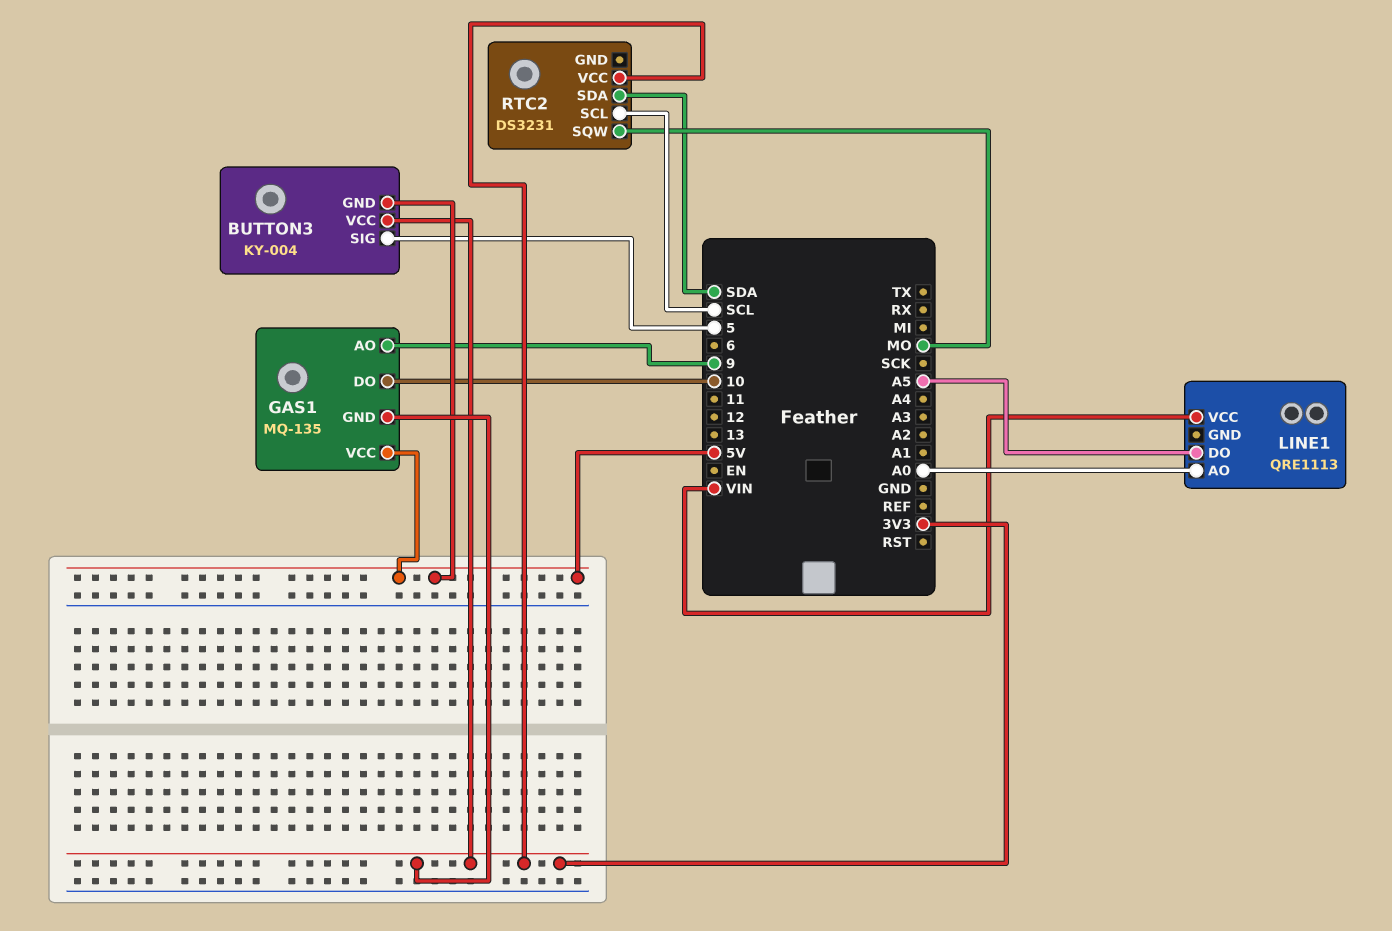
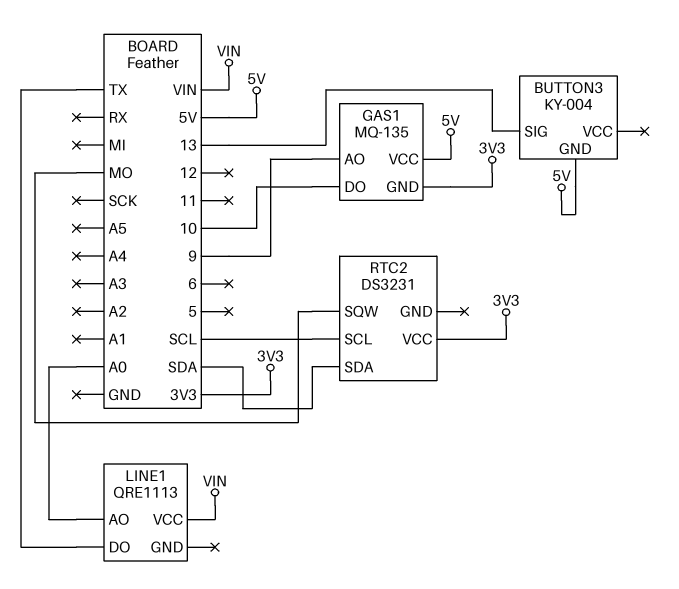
BUTTON3 pin SIG: 5 -> 13
BUTTON3 pin VCC: 3V3 -> none
LINE1 pin DO: A5 -> TX

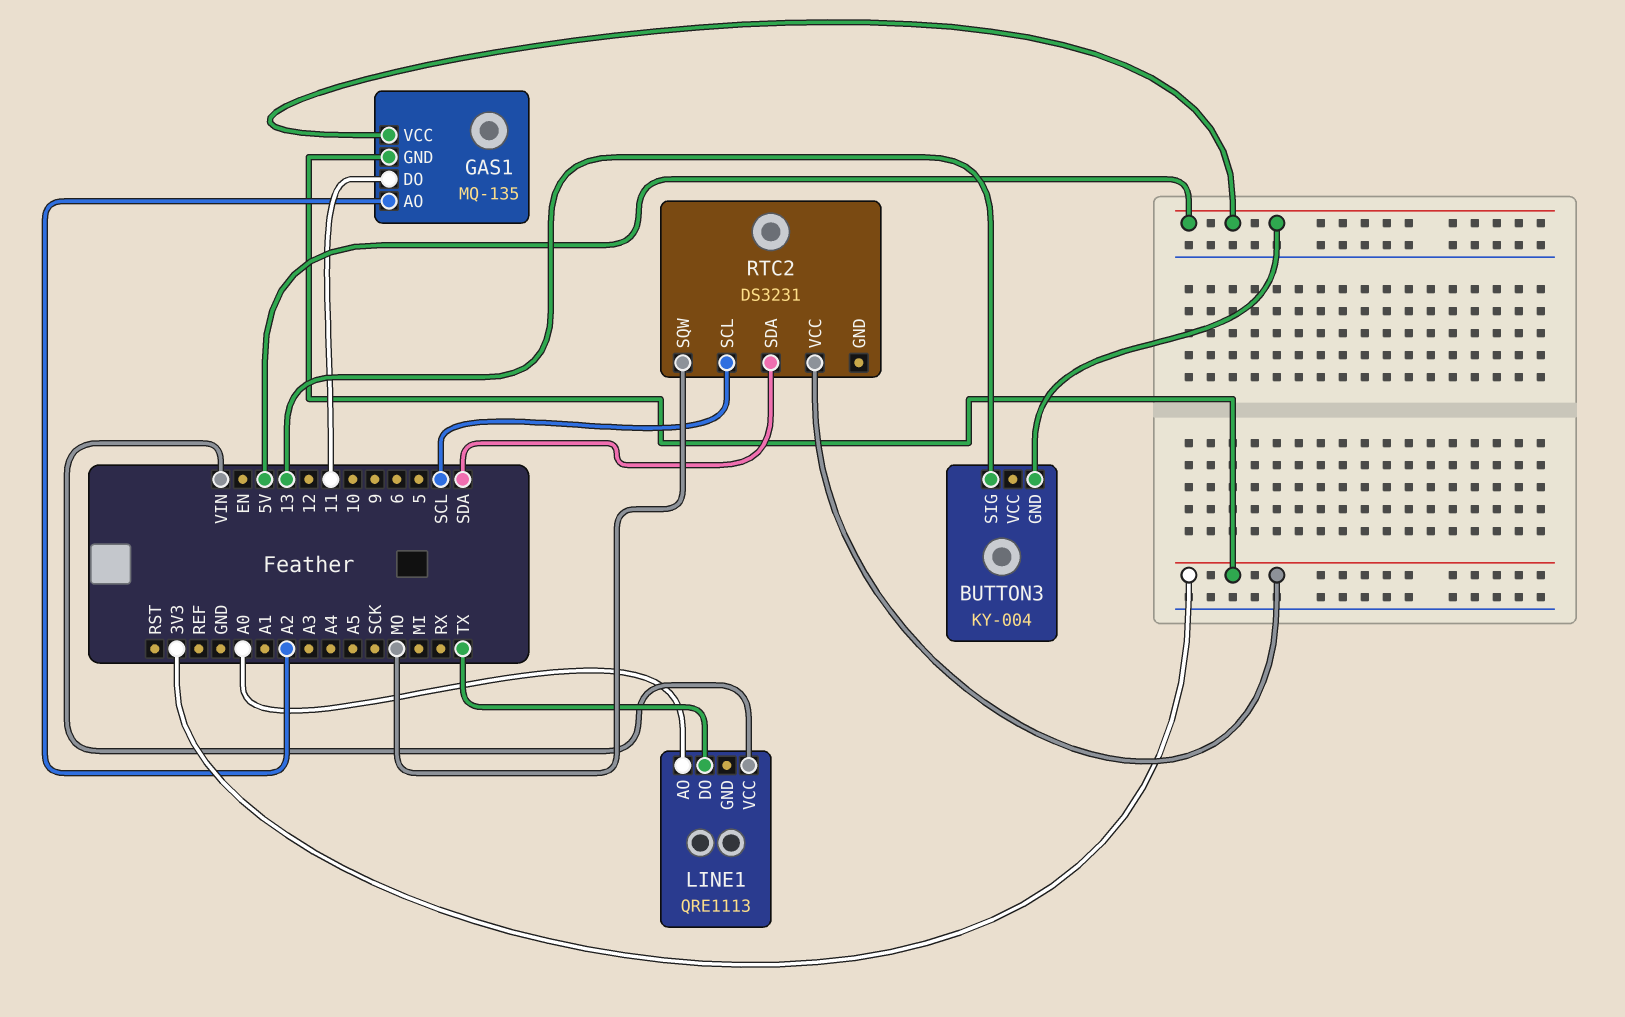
GAS1 pin AO: 9 -> A2
GAS1 pin DO: 10 -> 11

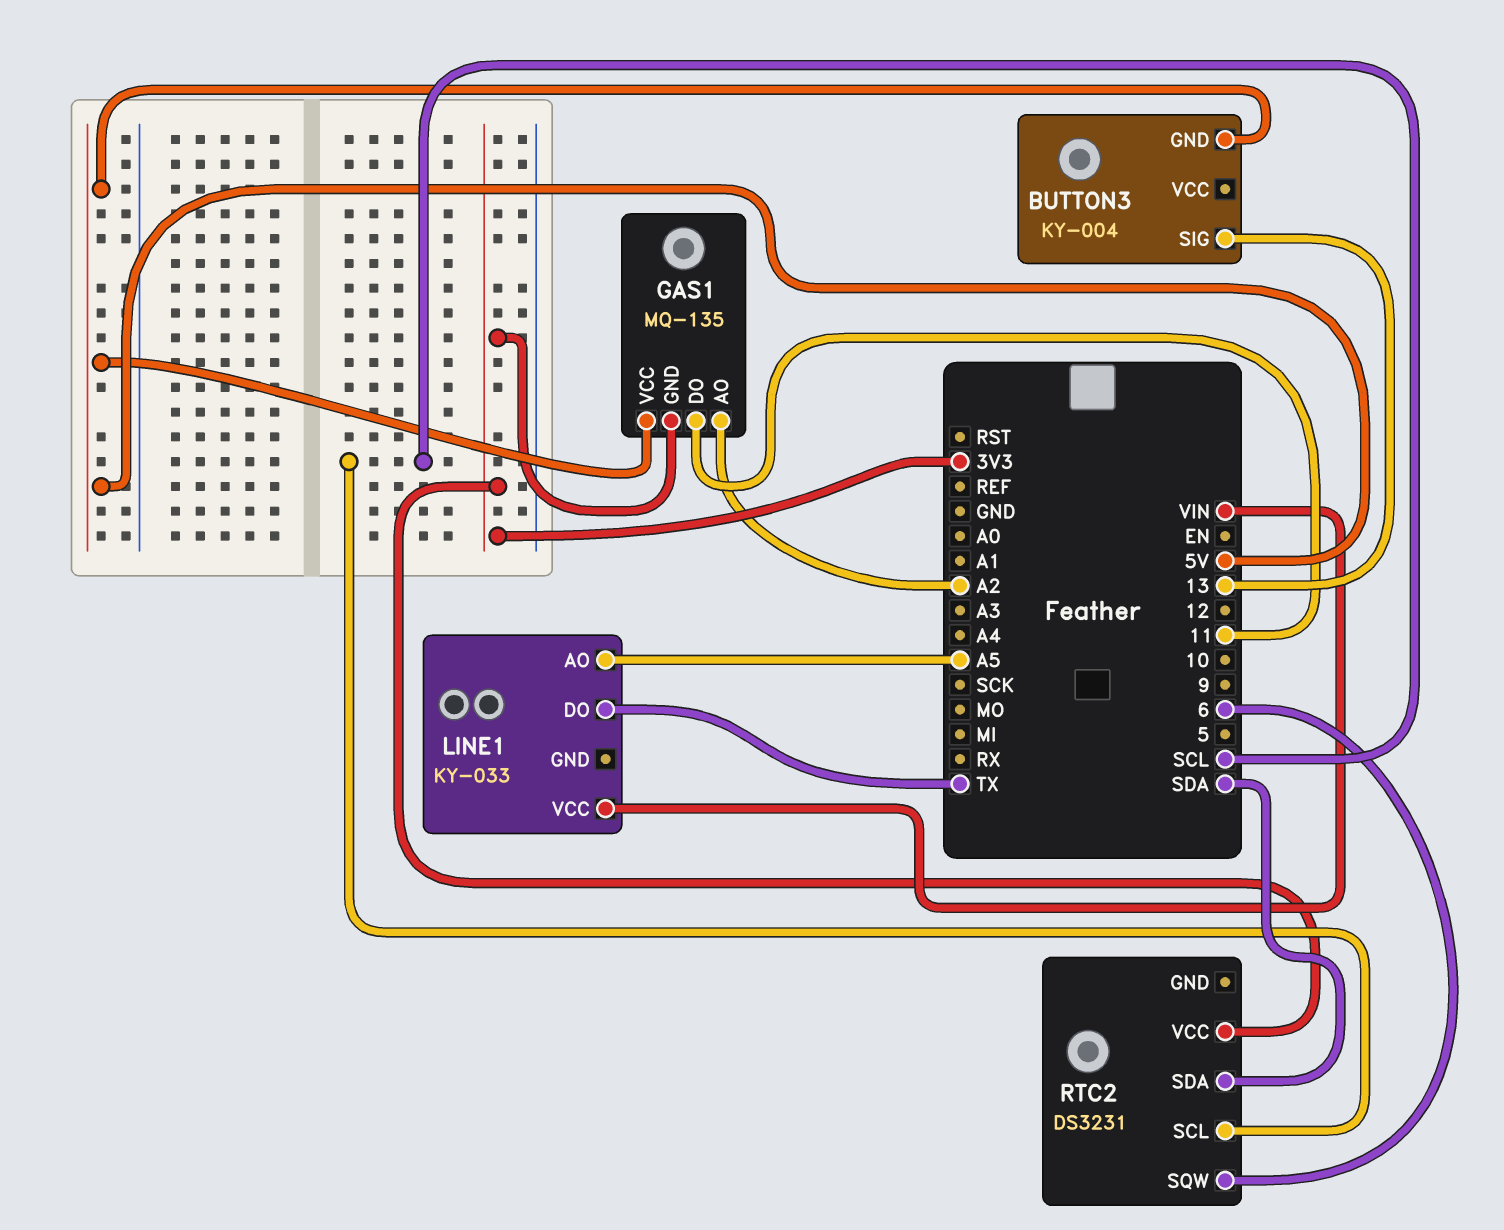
LINE1: QRE1113 -> KY-033
LINE1 pin AO: A0 -> A5
RTC2 pin SQW: MO -> 6

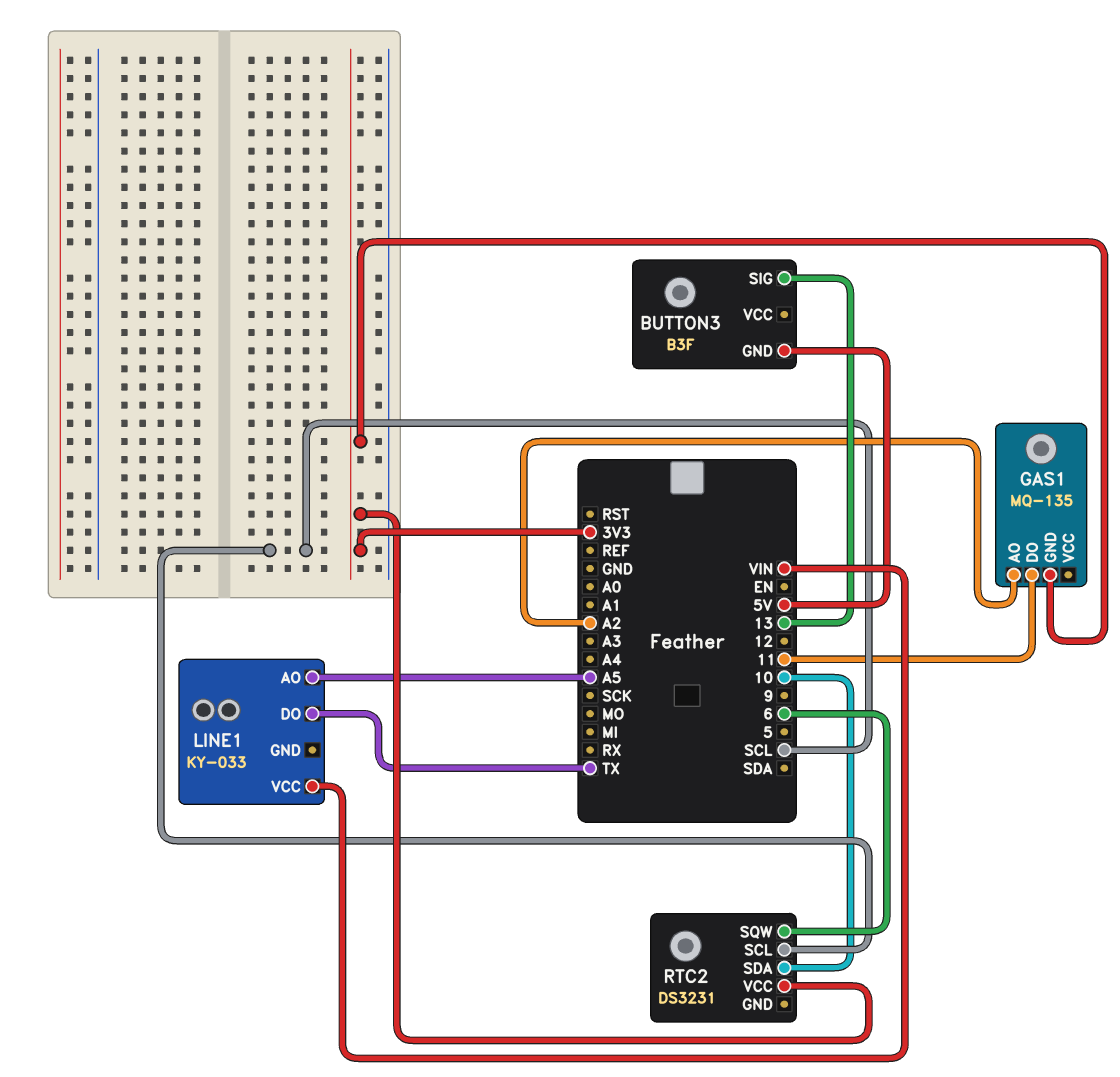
BUTTON3: KY-004 -> B3F
GAS1 pin VCC: 5V -> none
RTC2 pin SDA: SDA -> 10

